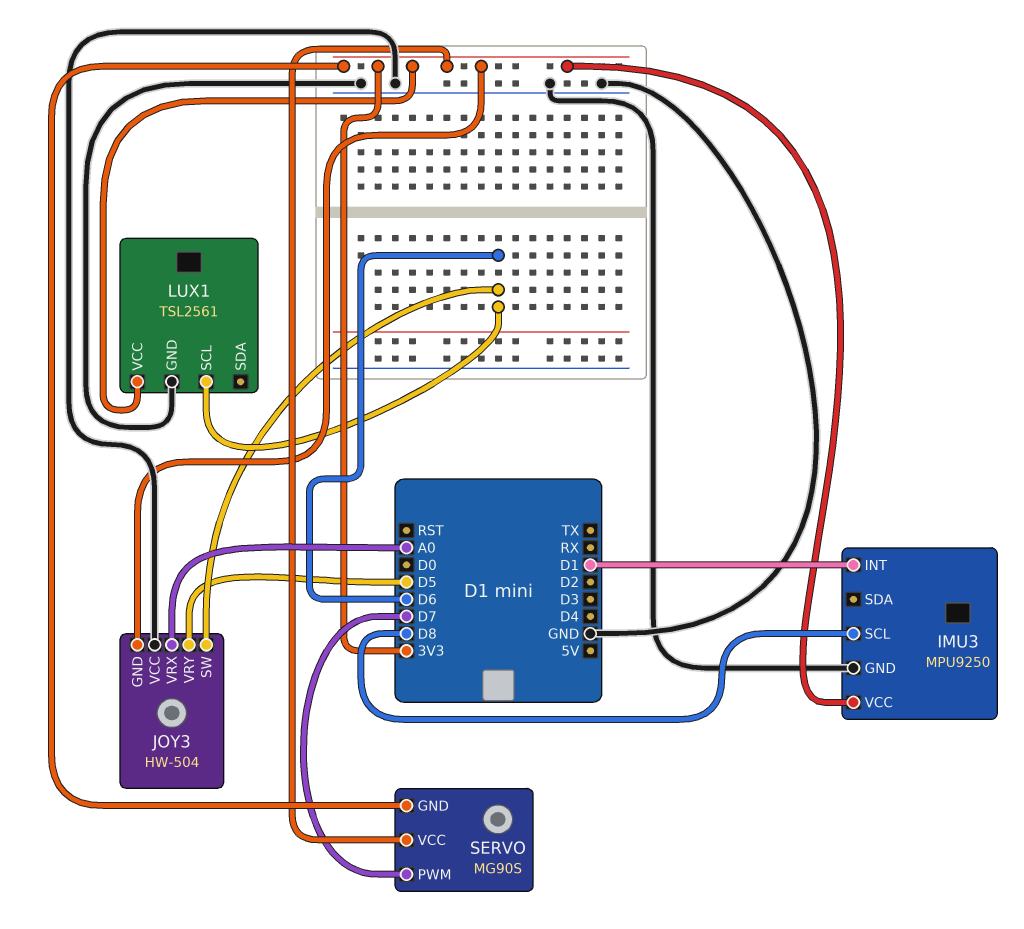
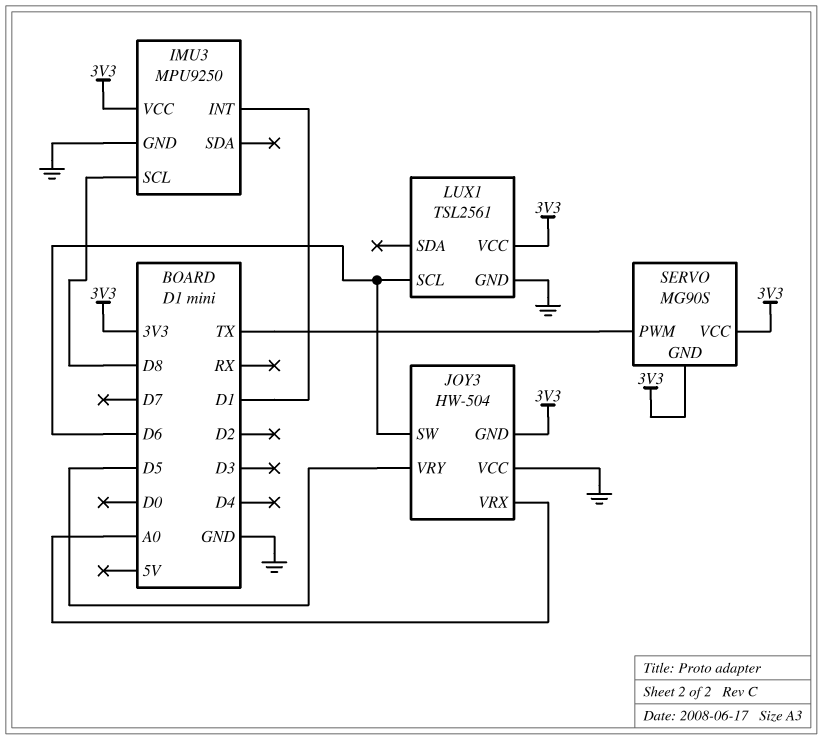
SERVO pin PWM: D7 -> TX

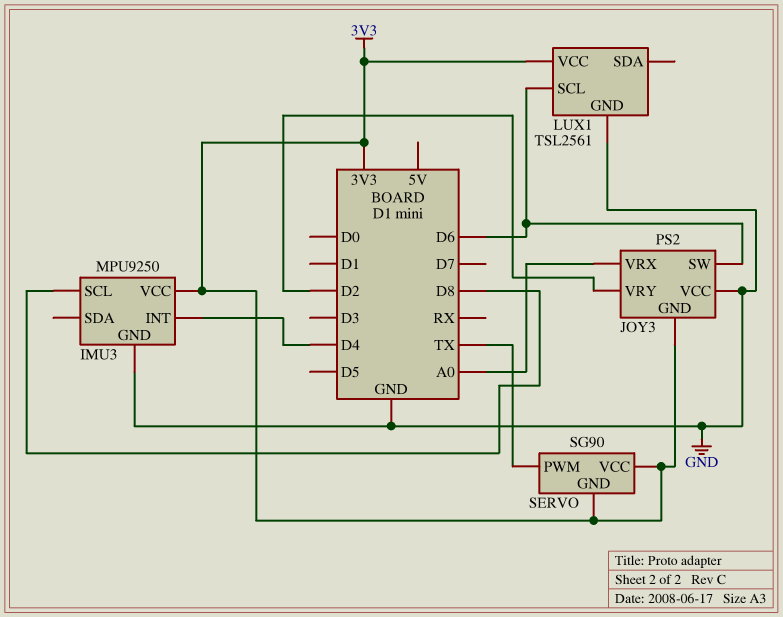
IMU3 pin INT: D1 -> D4
JOY3: HW-504 -> PS2
JOY3 pin VRY: D5 -> D2
SERVO: MG90S -> SG90

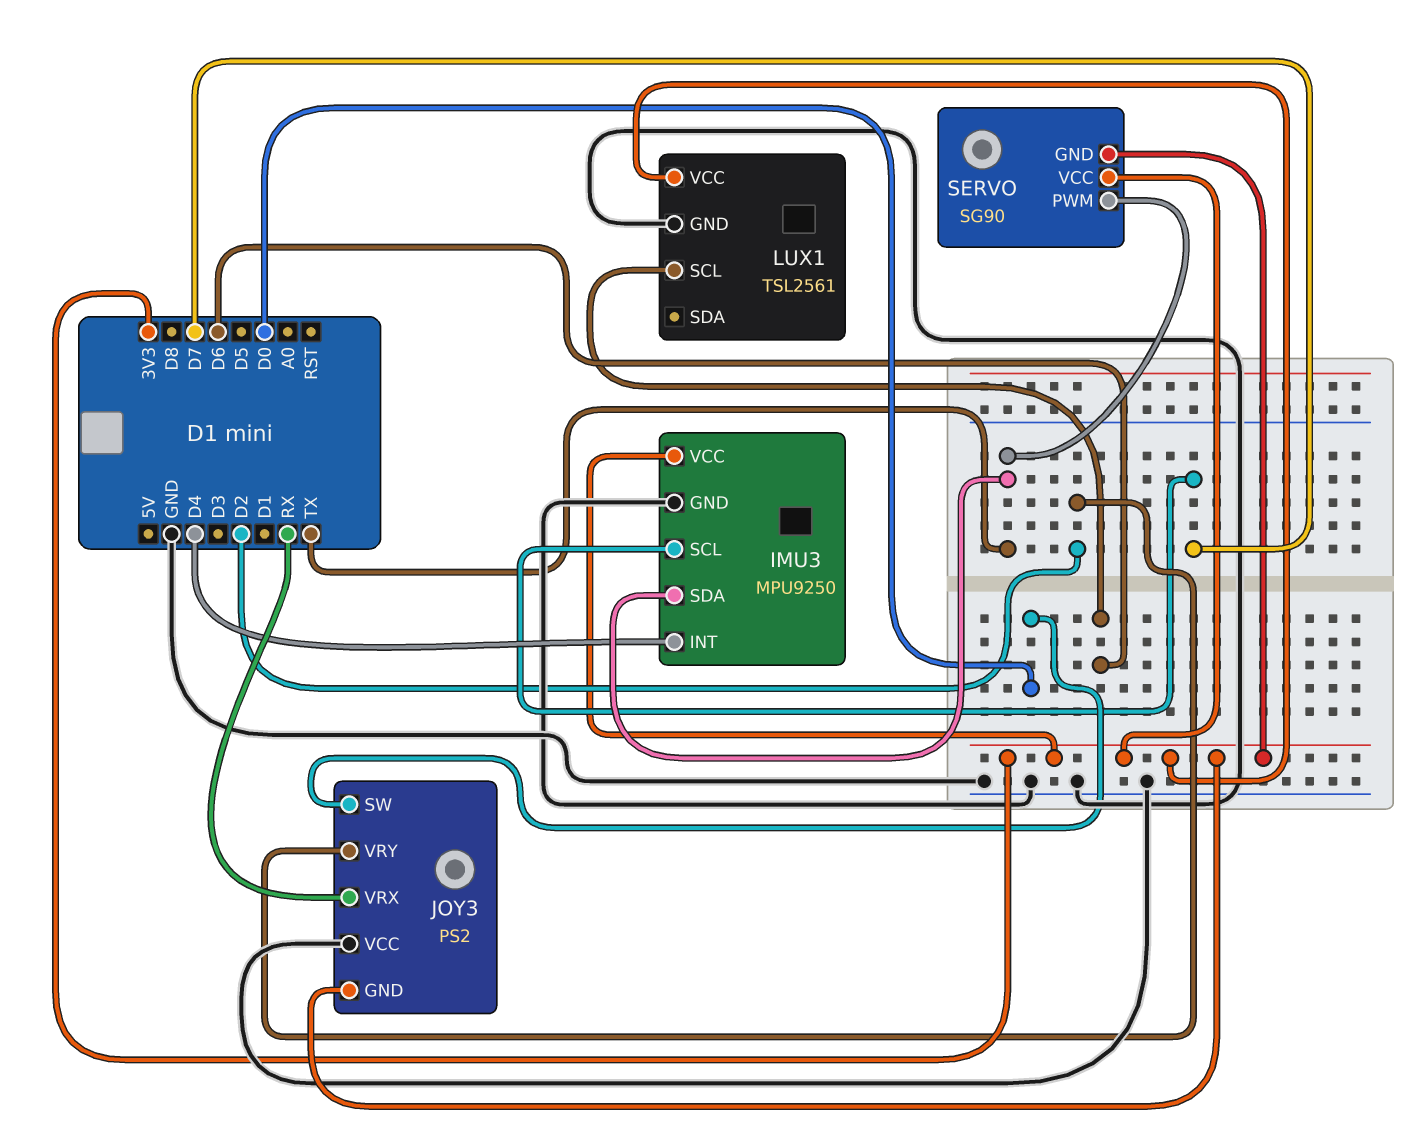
IMU3 pin SCL: D8 -> D7
IMU3 pin SDA: none -> TX
JOY3 pin SW: D6 -> D0
JOY3 pin VRX: A0 -> RX

